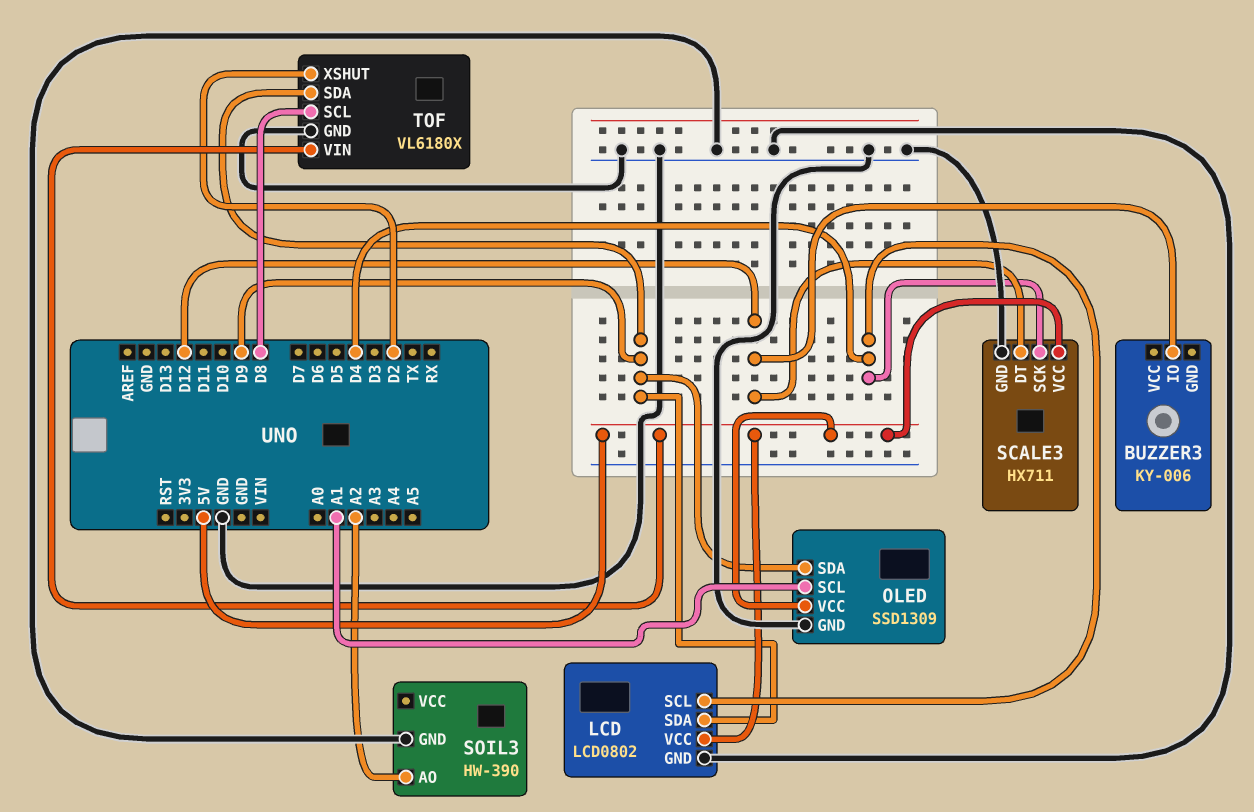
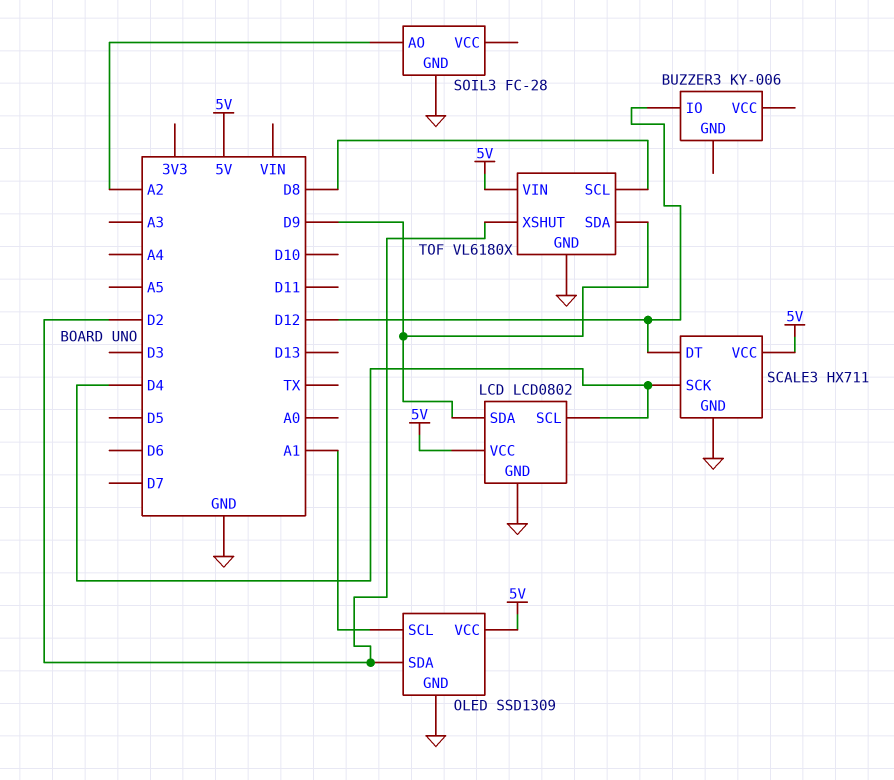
OLED pin SDA: D9 -> D2
SOIL3: HW-390 -> FC-28

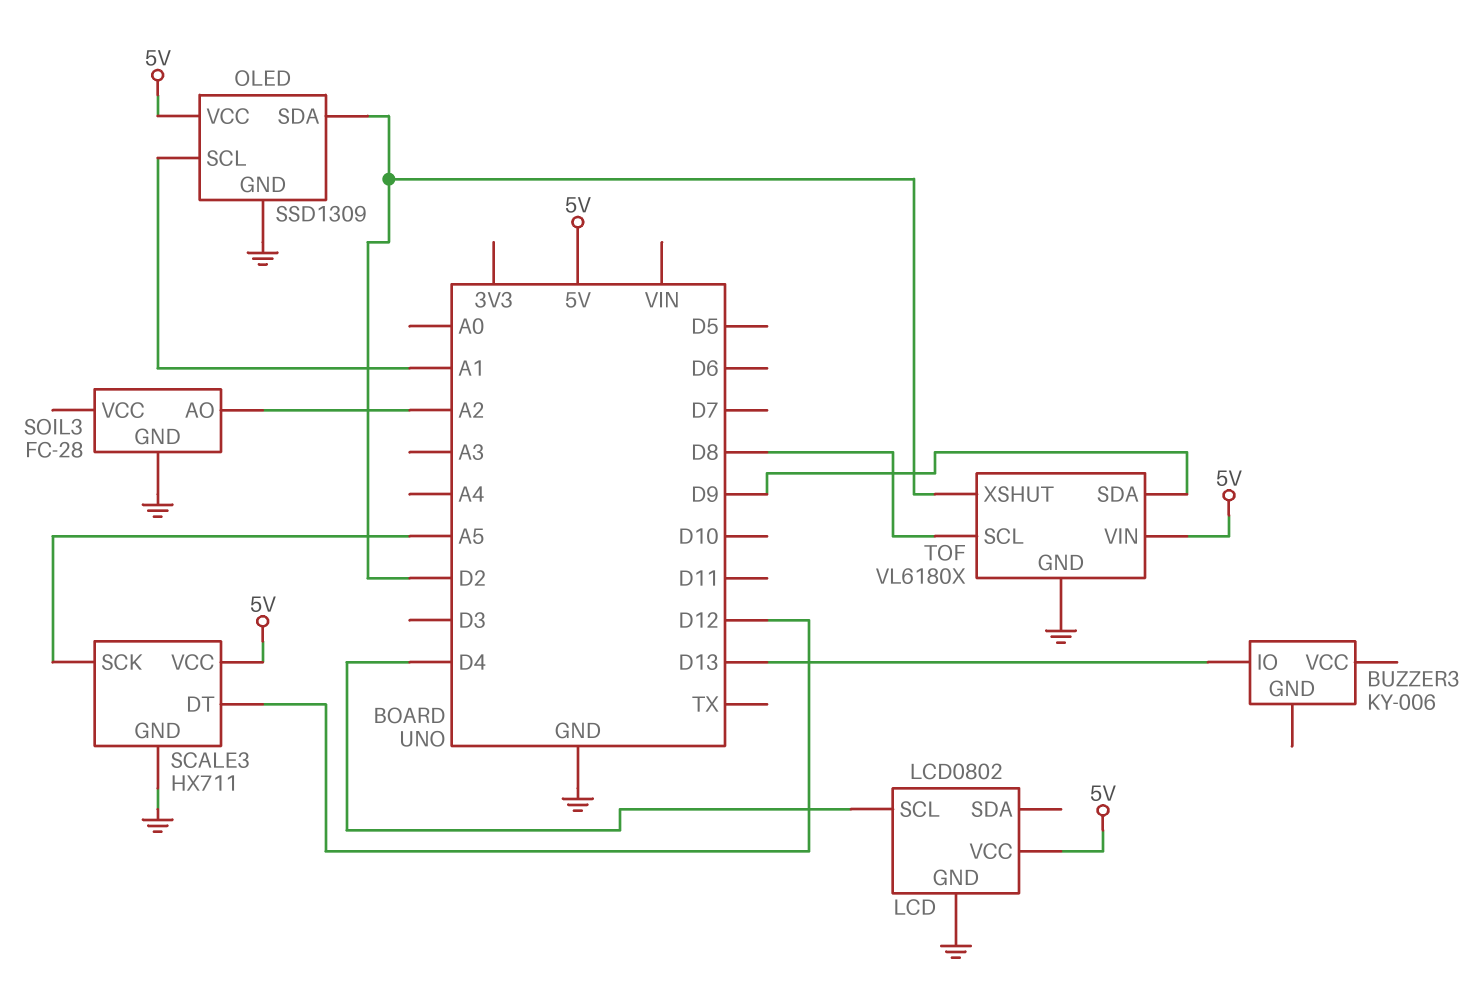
BUZZER3 pin IO: D12 -> D13
LCD pin SDA: D9 -> none
SCALE3 pin SCK: D4 -> A5

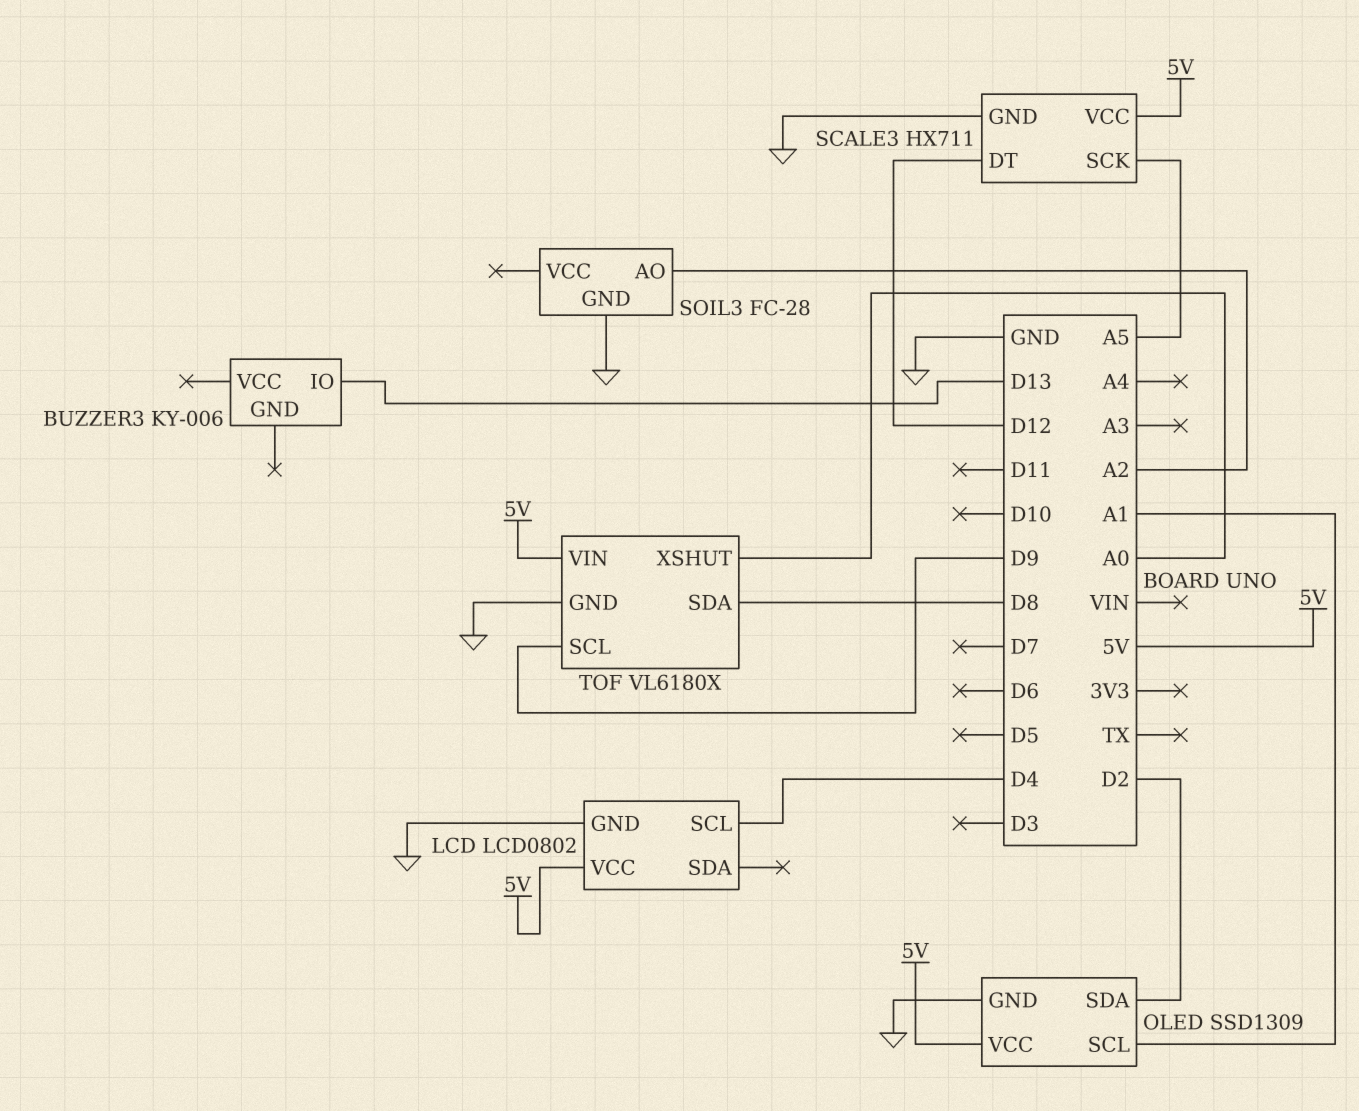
TOF pin SCL: D8 -> D9
TOF pin SDA: D9 -> D8
TOF pin XSHUT: D2 -> A0

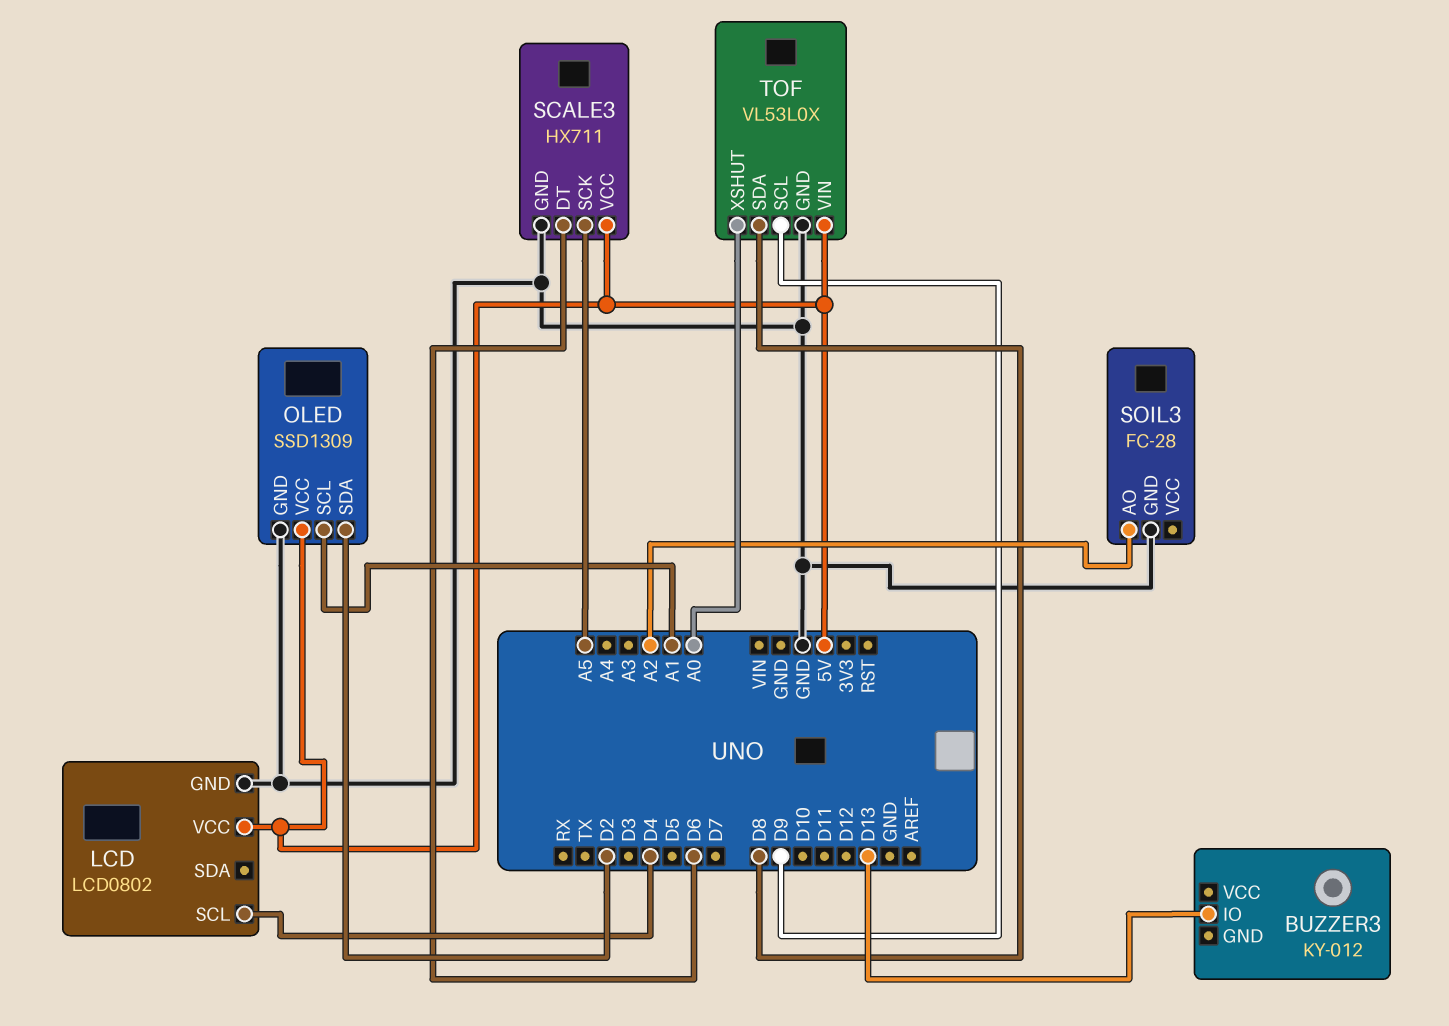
BUZZER3: KY-006 -> KY-012
SCALE3 pin DT: D12 -> D6
TOF: VL6180X -> VL53L0X

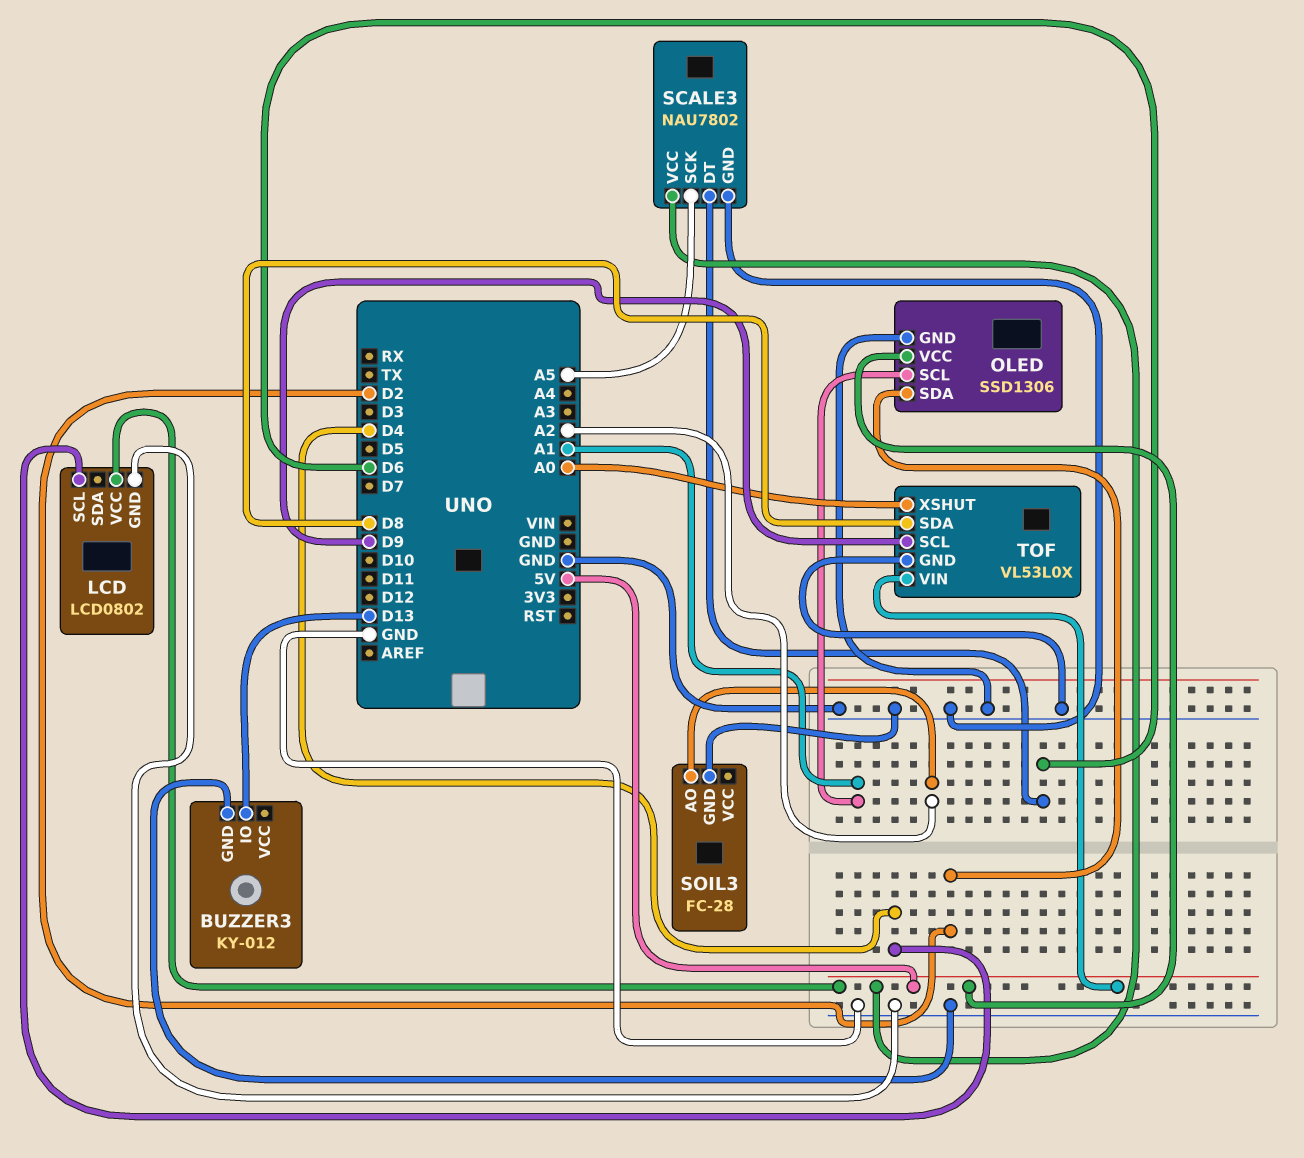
BUZZER3 pin GND: none -> GND
OLED: SSD1309 -> SSD1306
SCALE3: HX711 -> NAU7802

